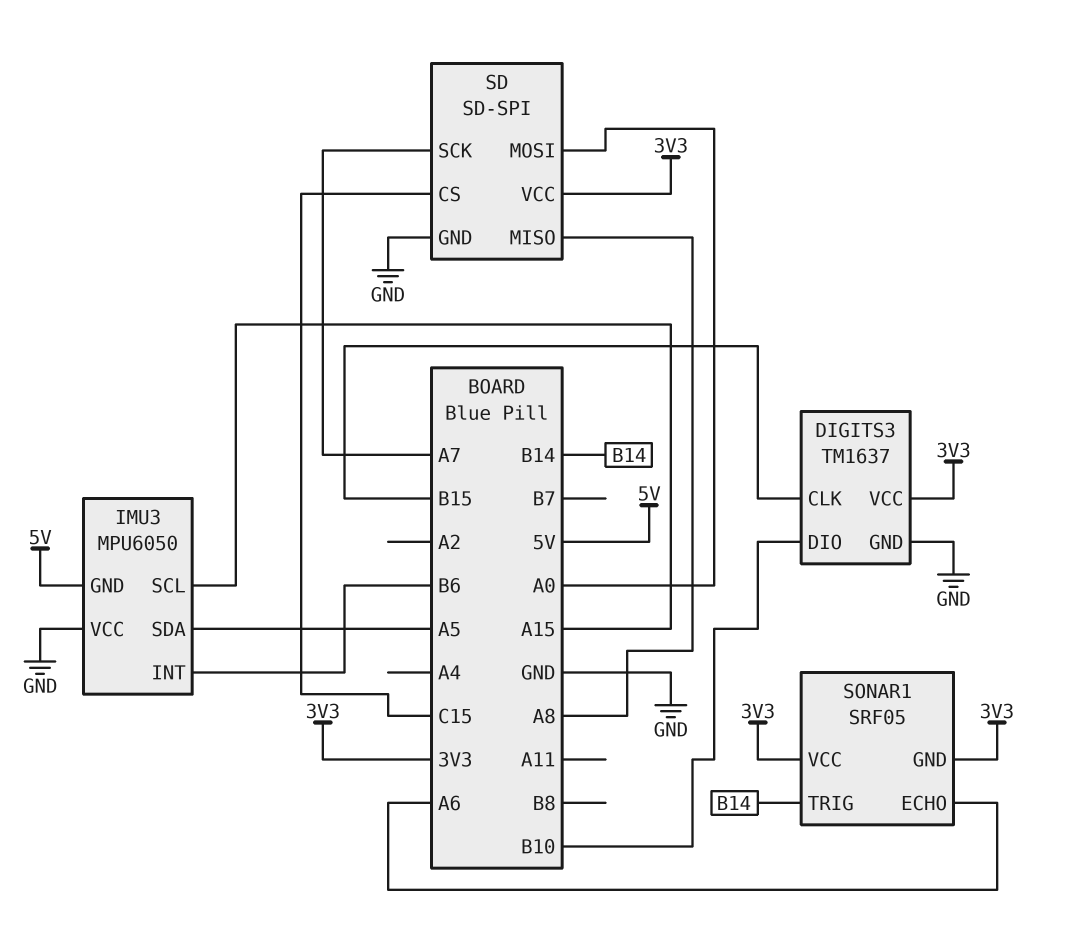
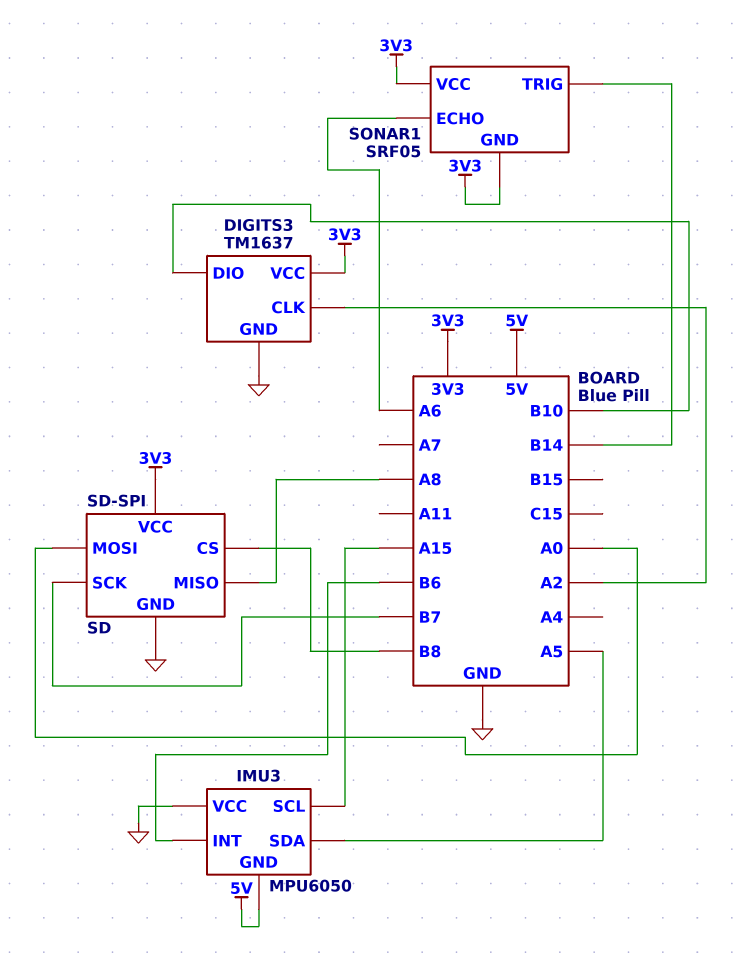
DIGITS3 pin CLK: B15 -> A2
SD pin CS: C15 -> B8
SD pin SCK: A7 -> B7

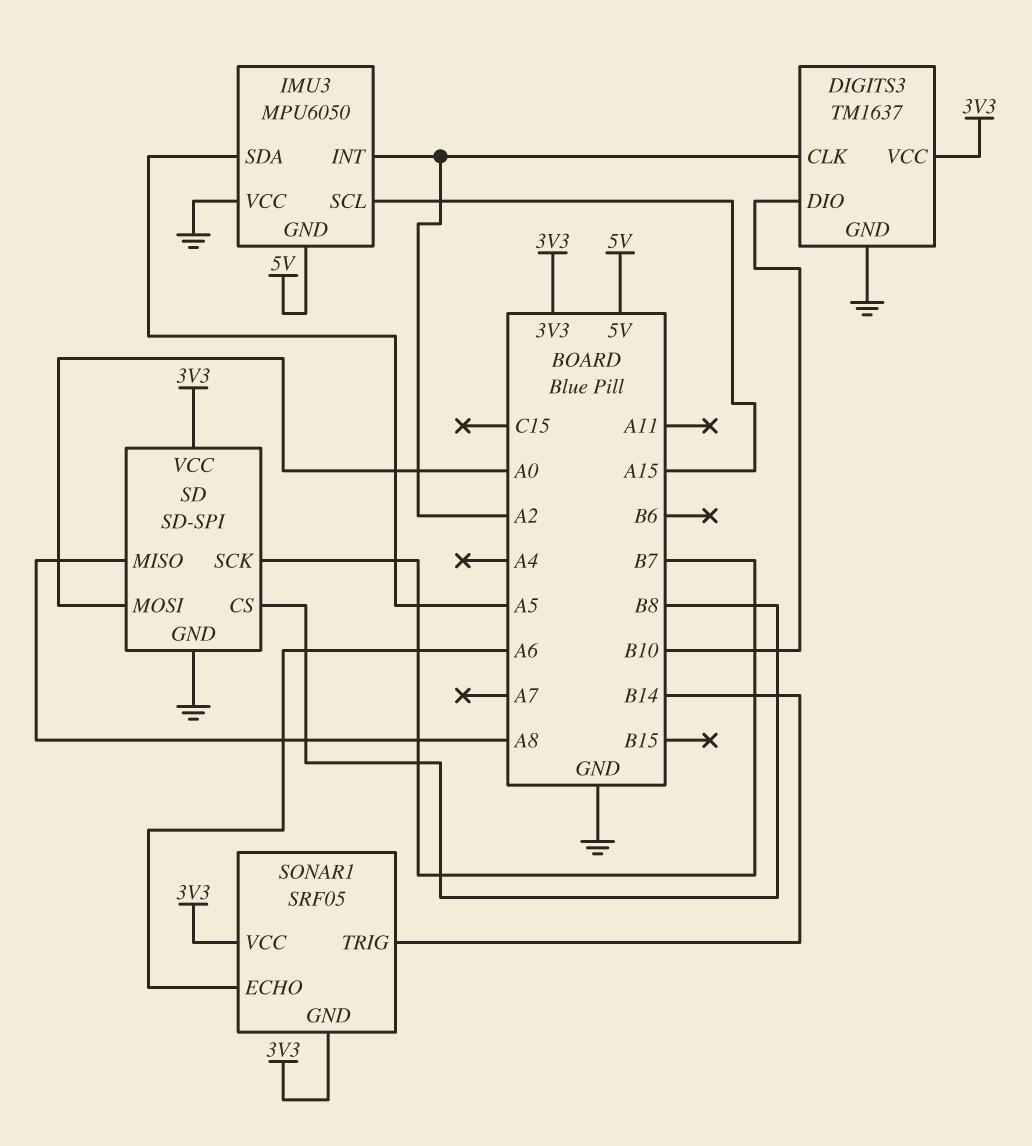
IMU3 pin INT: B6 -> A2

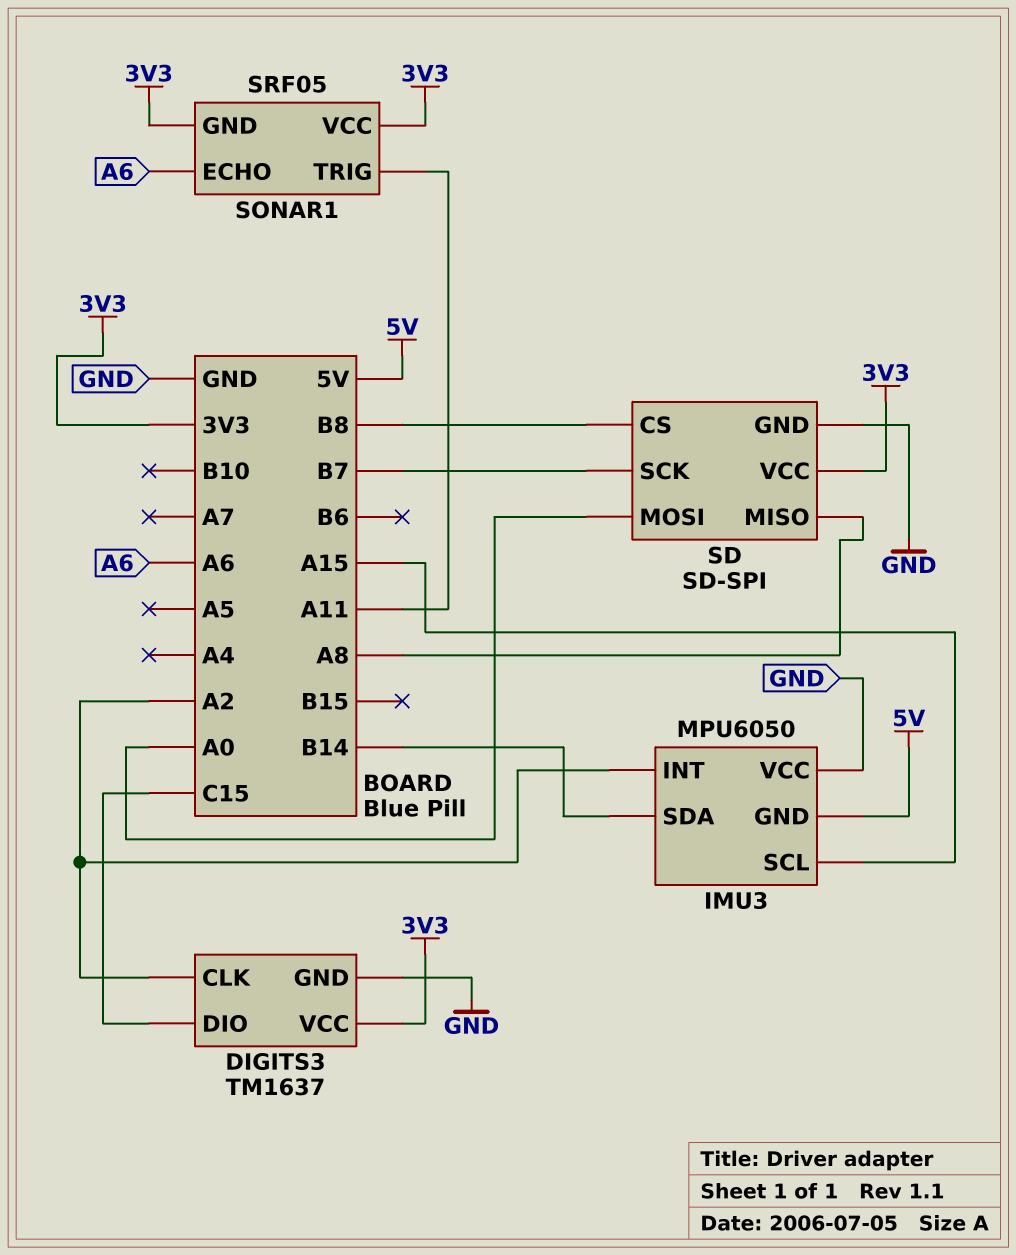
DIGITS3 pin DIO: B10 -> C15
IMU3 pin SDA: A5 -> B14
SONAR1 pin TRIG: B14 -> A11

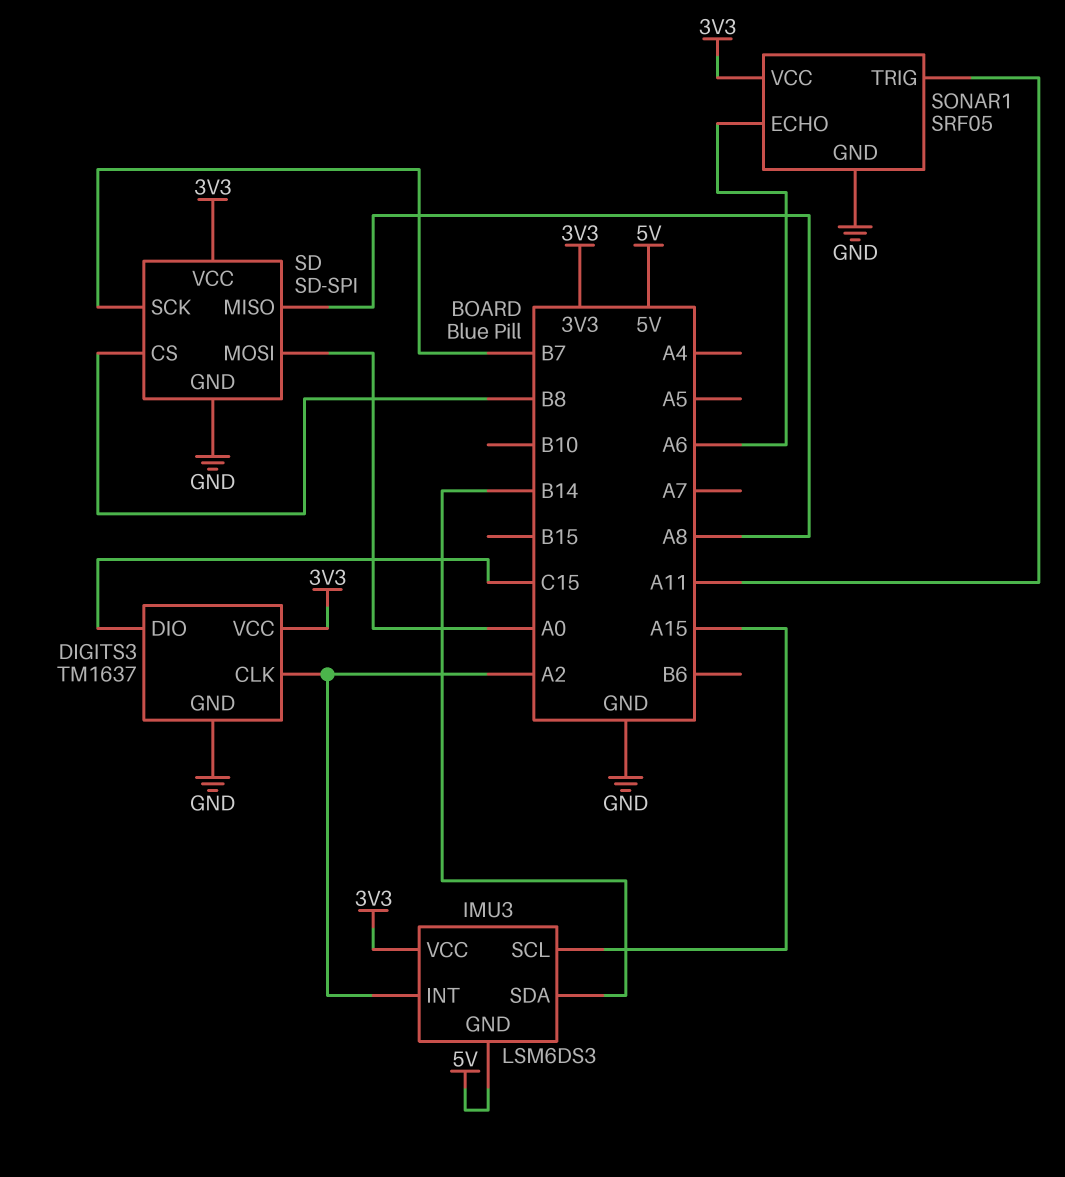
IMU3: MPU6050 -> LSM6DS3
IMU3 pin VCC: GND -> 3V3
SONAR1 pin GND: 3V3 -> GND

